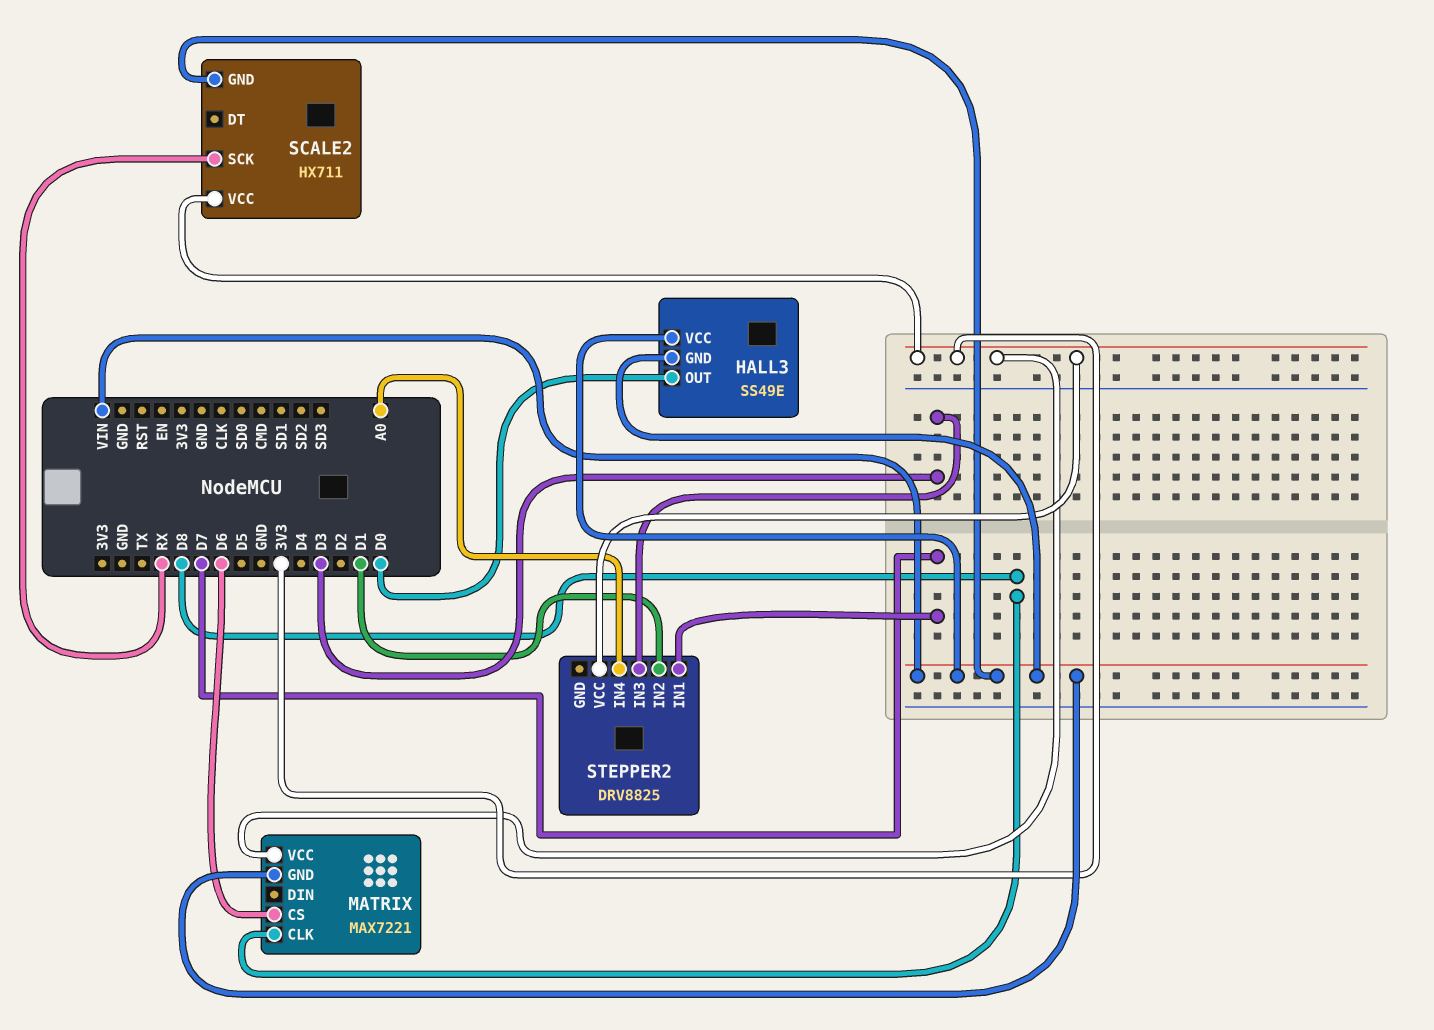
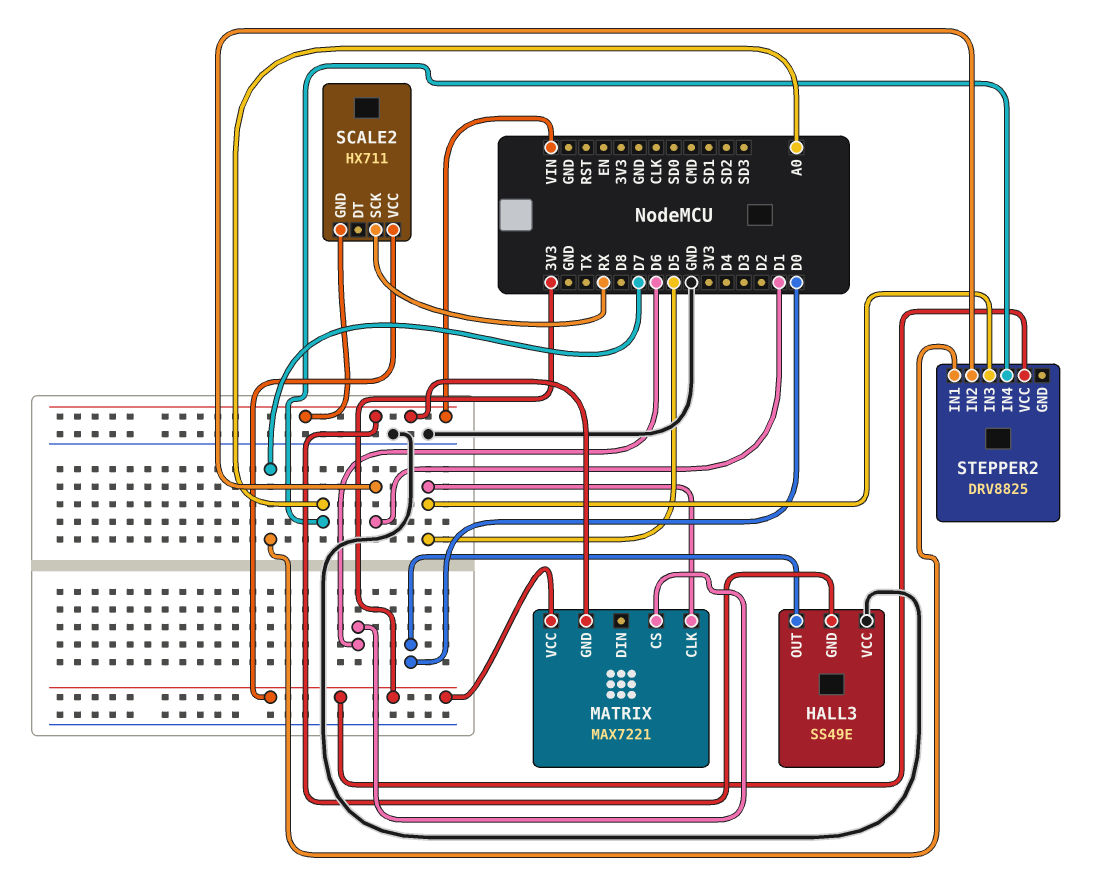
HALL3 pin VCC: VIN -> GND
MATRIX pin CLK: D8 -> D5
STEPPER2 pin IN3: D3 -> D5

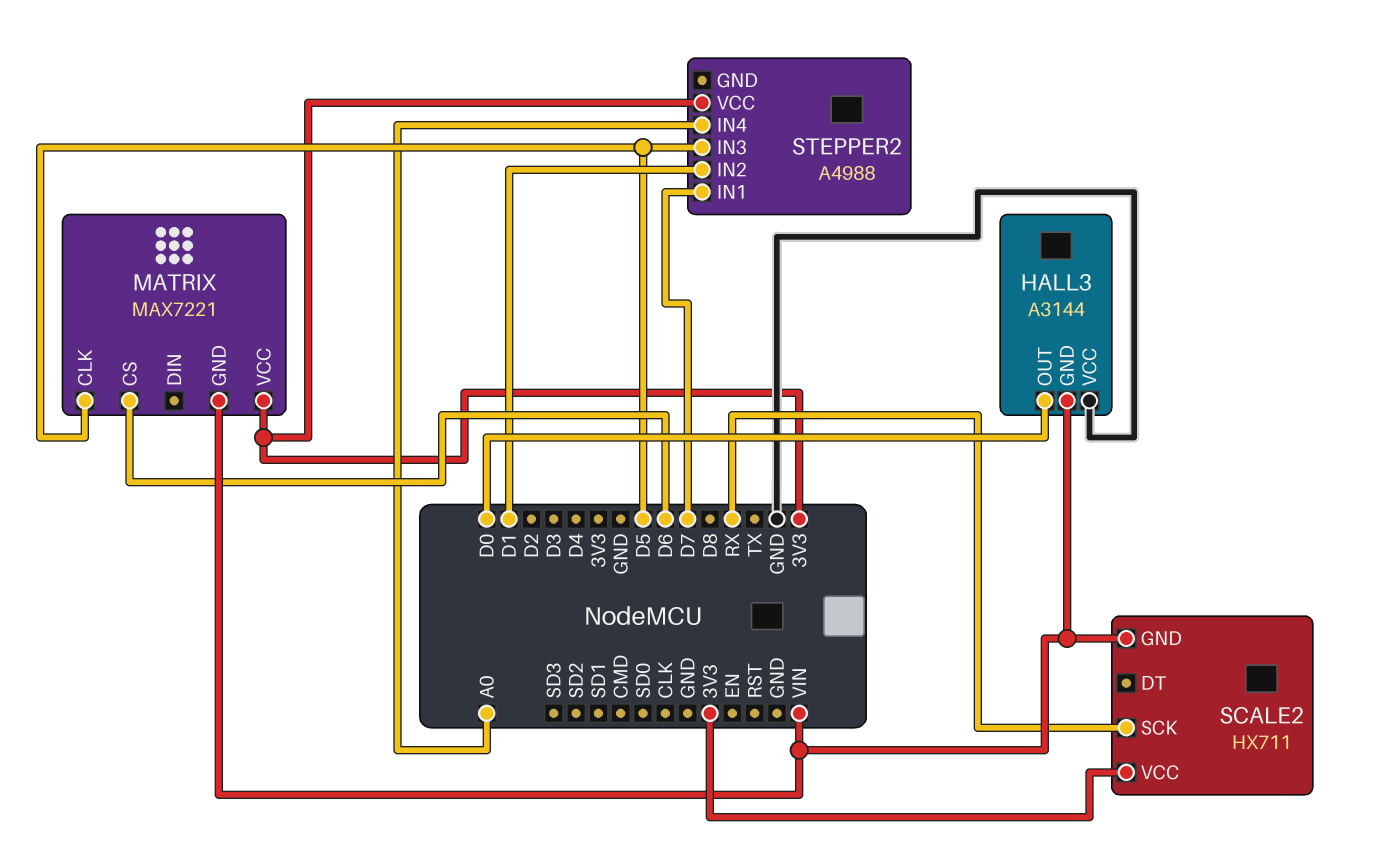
HALL3: SS49E -> A3144
STEPPER2: DRV8825 -> A4988

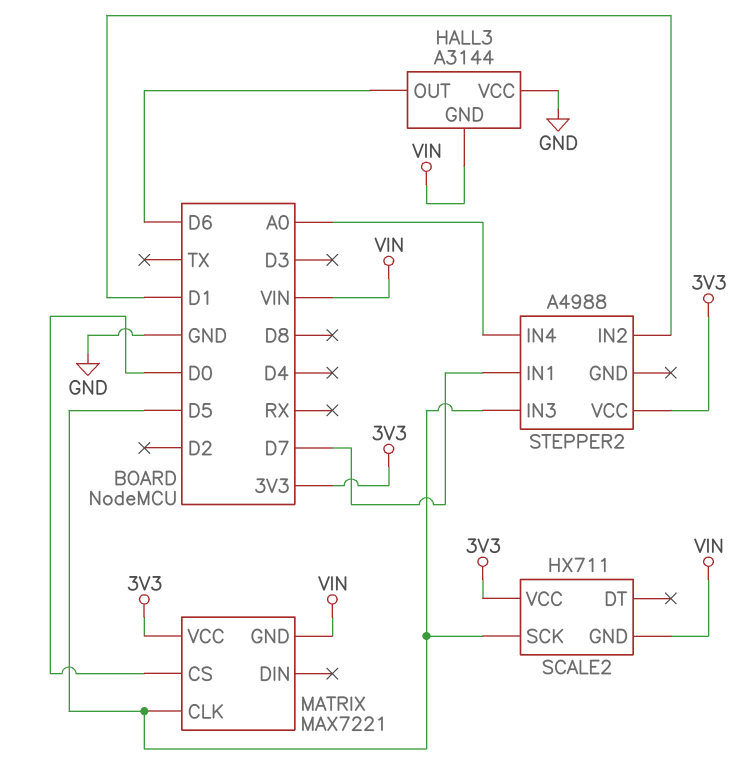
HALL3 pin OUT: D0 -> D6
MATRIX pin CS: D6 -> D0
SCALE2 pin SCK: RX -> D5

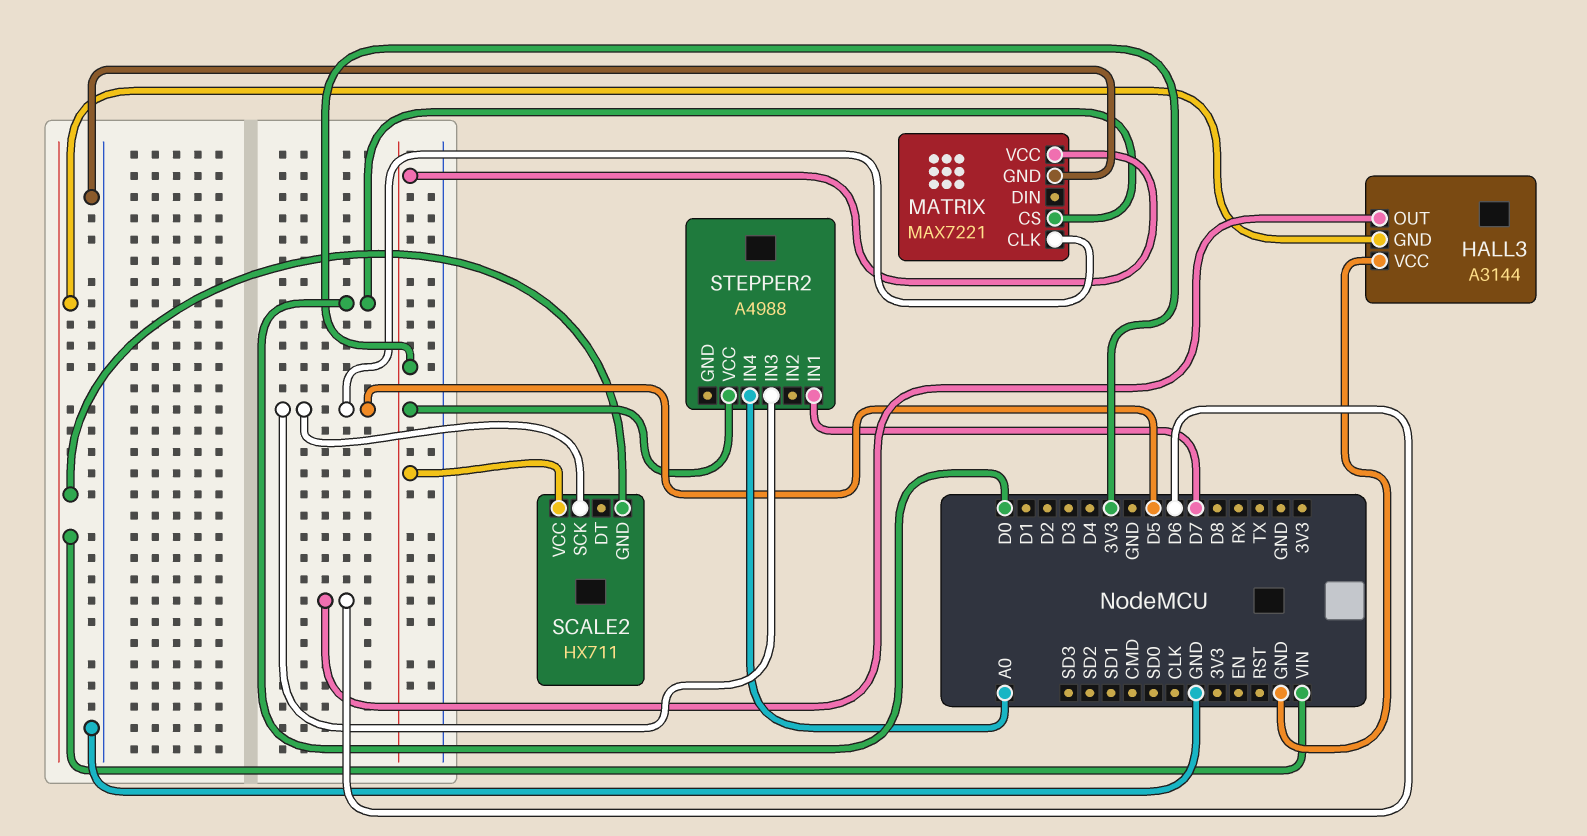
MATRIX pin GND: VIN -> GND
STEPPER2 pin IN2: D1 -> none

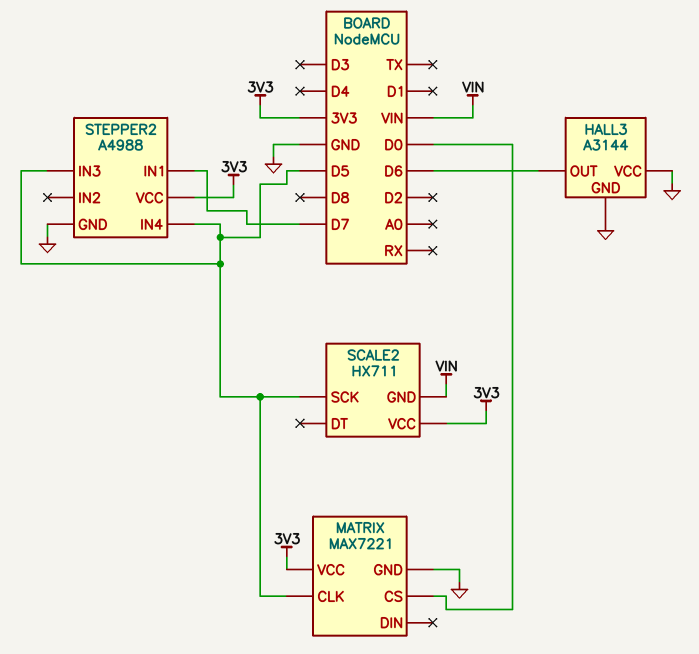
HALL3 pin GND: VIN -> GND
STEPPER2 pin GND: none -> GND
STEPPER2 pin IN4: A0 -> D5

